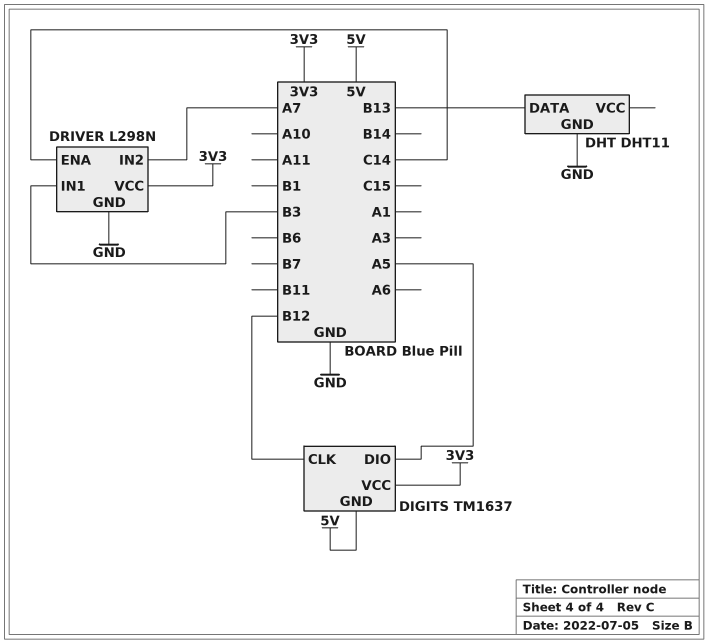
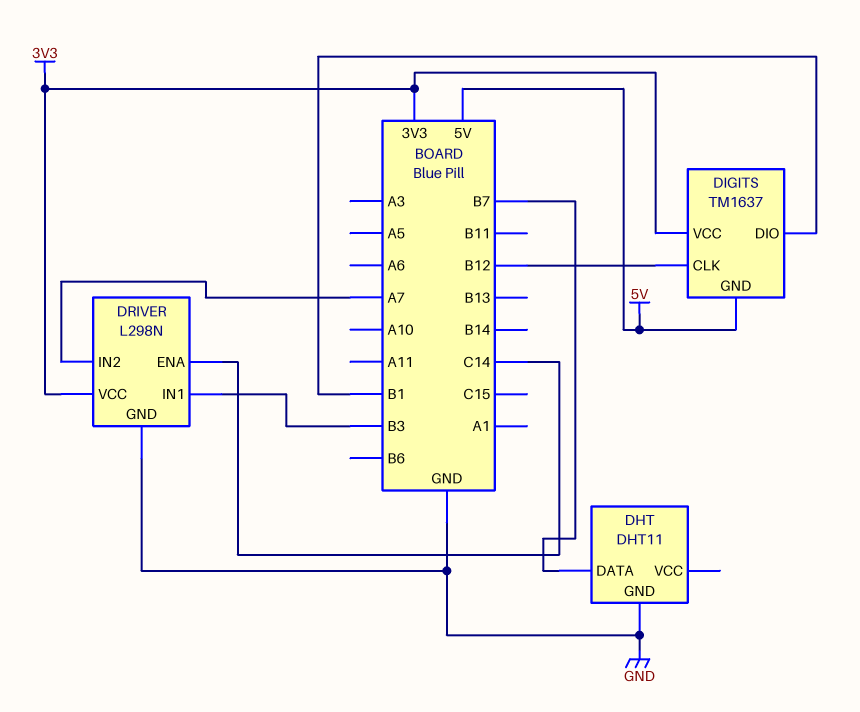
DHT pin DATA: B13 -> B7
DIGITS pin DIO: A5 -> B1

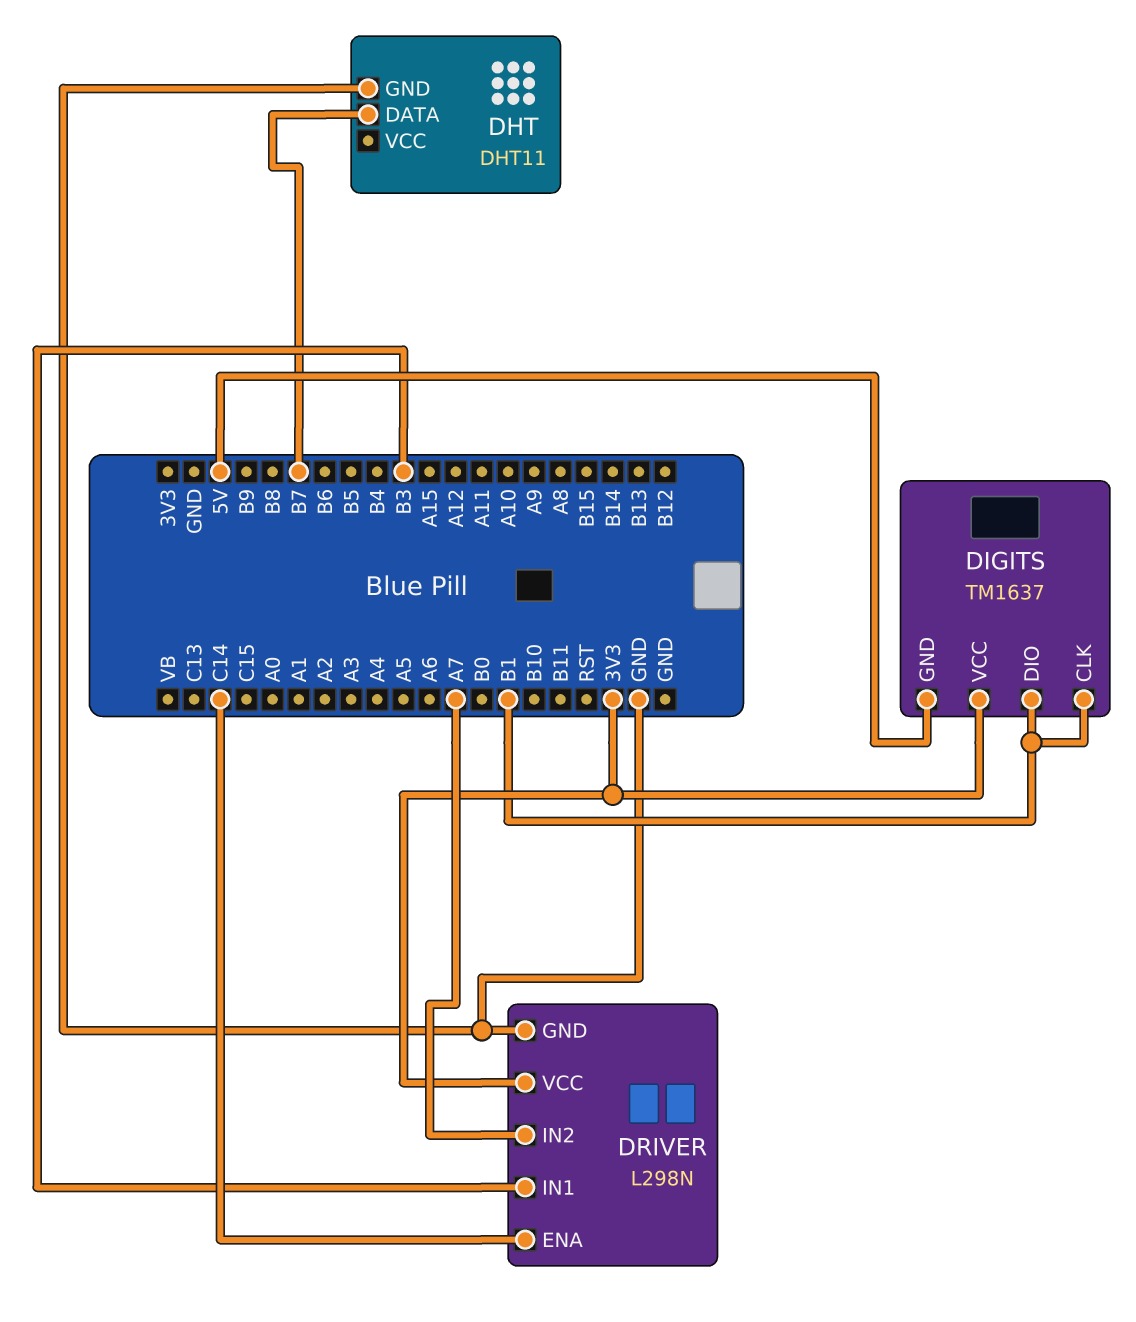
DIGITS pin CLK: B12 -> B1

